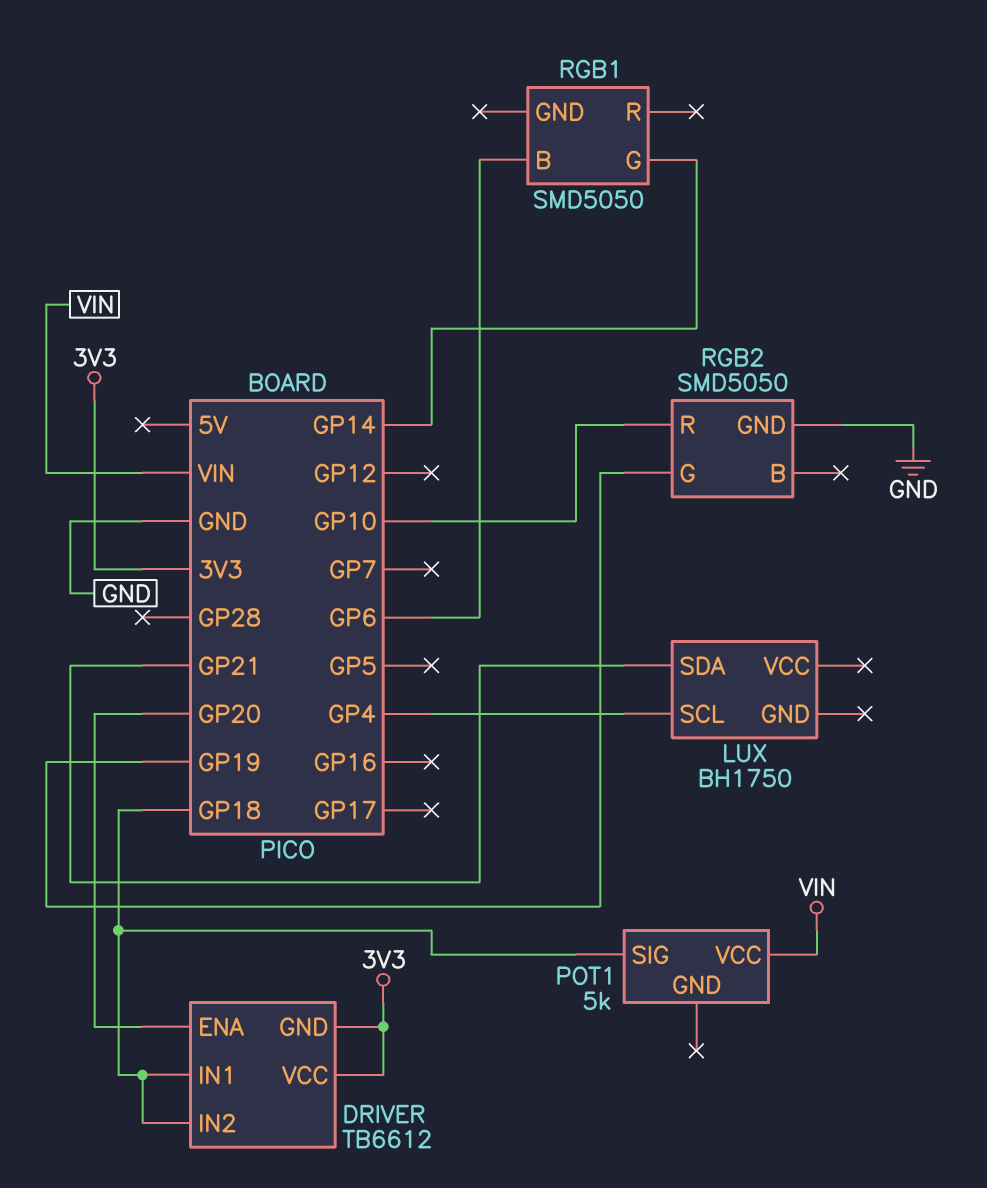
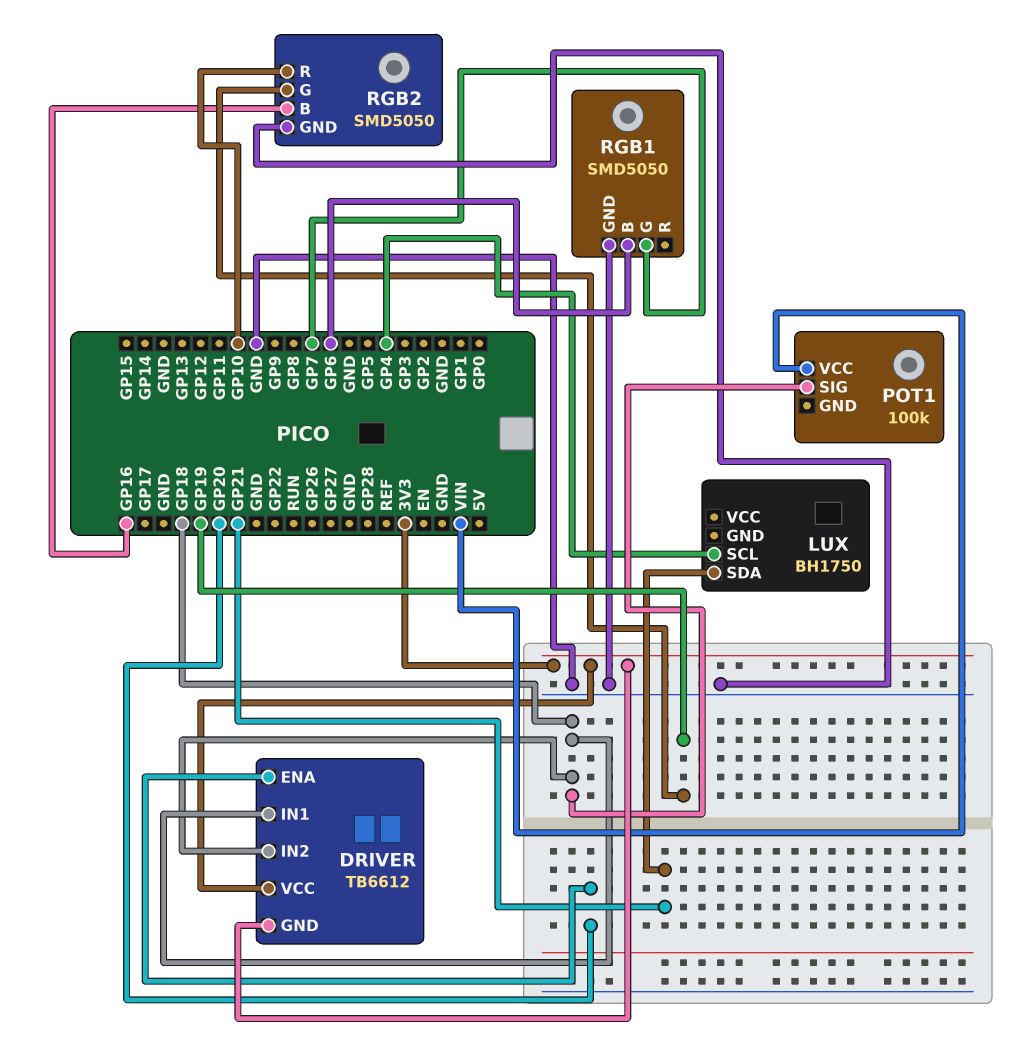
POT1: 5k -> 100k
RGB1 pin G: GP14 -> GP7
RGB1 pin GND: none -> GND
RGB2 pin B: none -> GP16

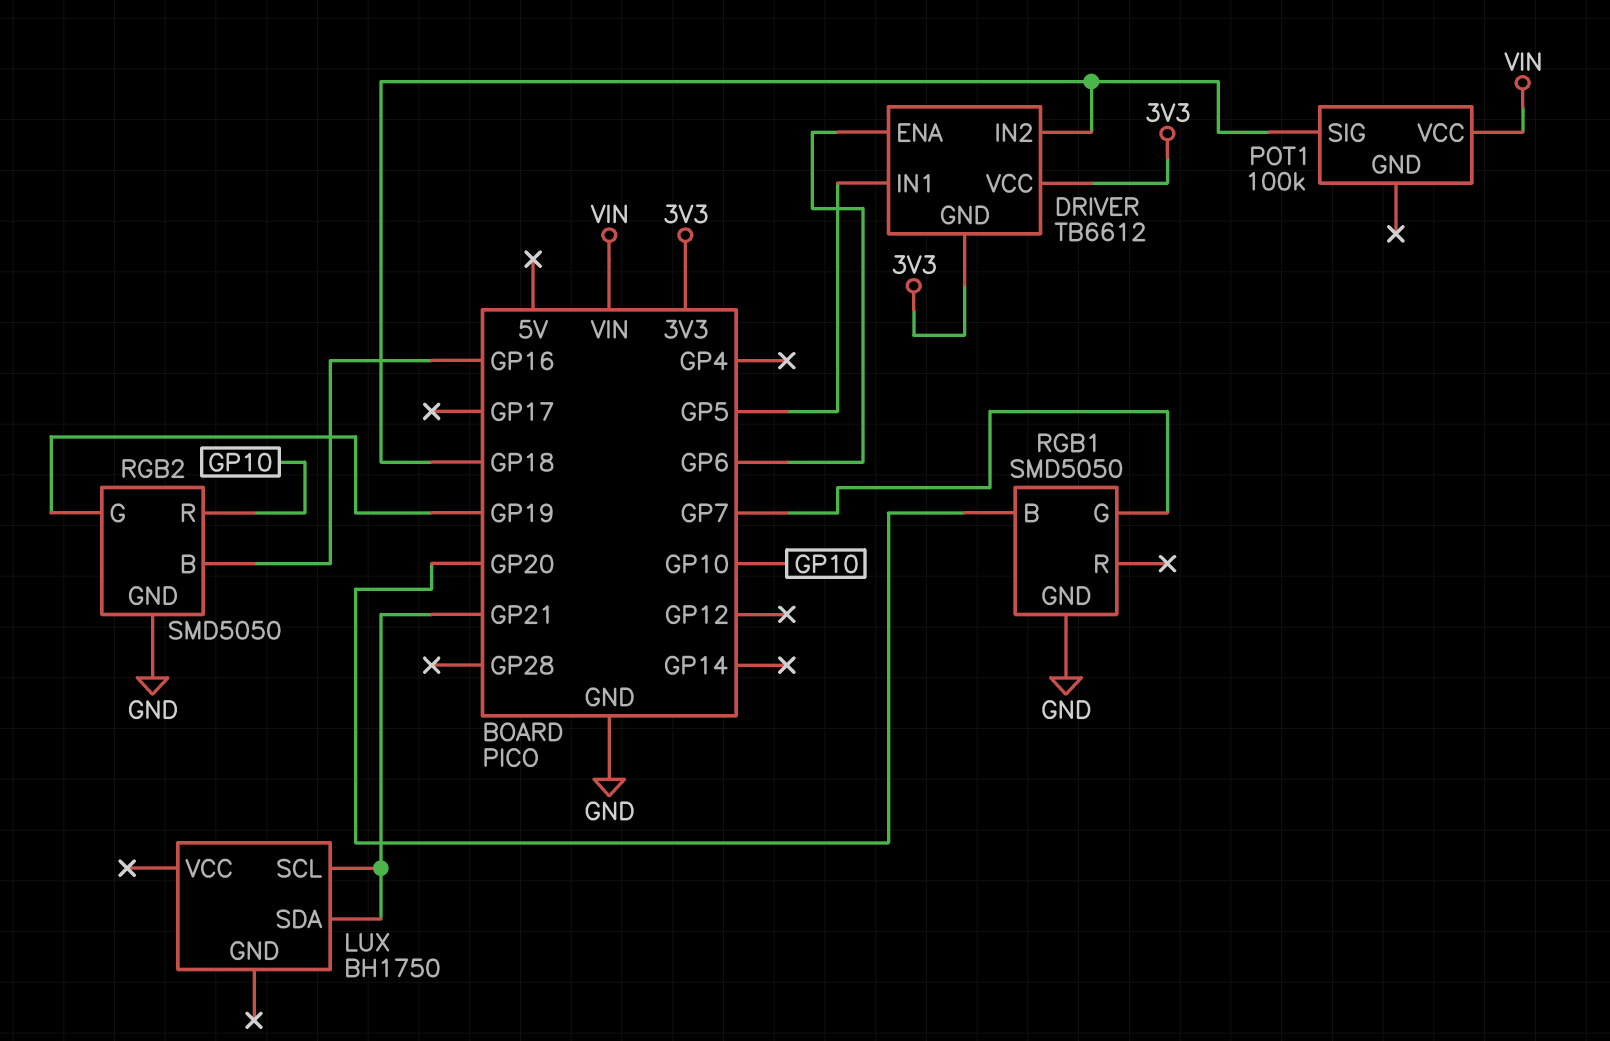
DRIVER pin ENA: GP20 -> GP6
DRIVER pin IN1: GP18 -> GP5
LUX pin SCL: GP4 -> GP21
RGB1 pin B: GP6 -> GP20

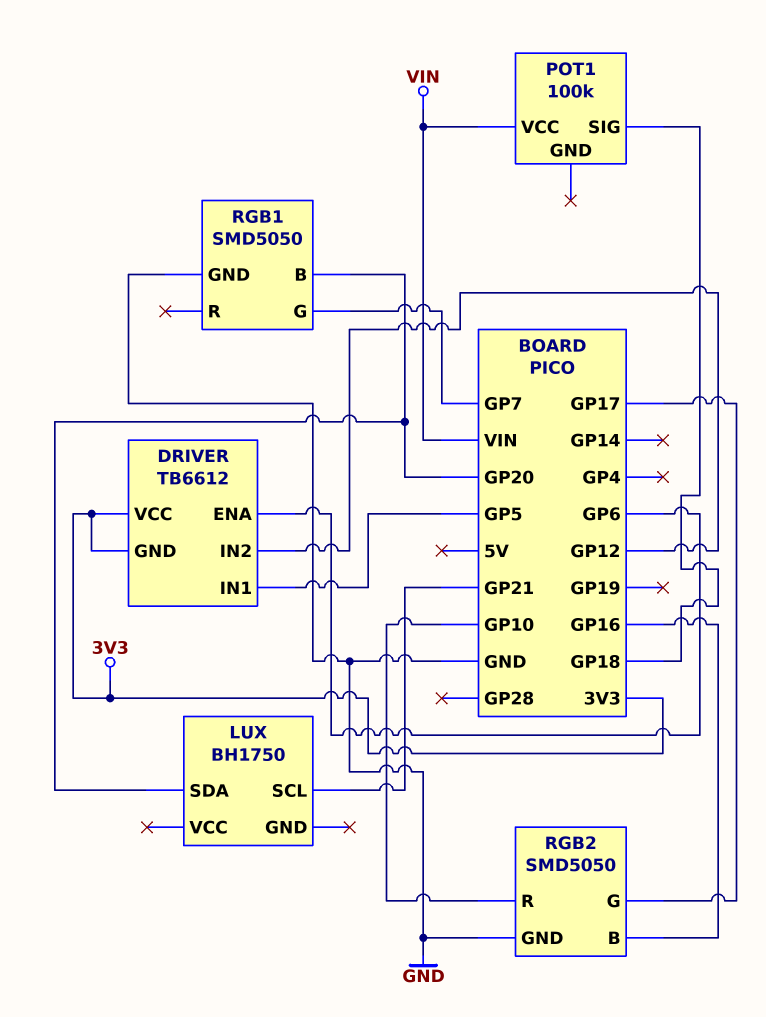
DRIVER pin IN2: GP18 -> GP12
LUX pin SDA: GP21 -> GP20
RGB2 pin G: GP19 -> GP17

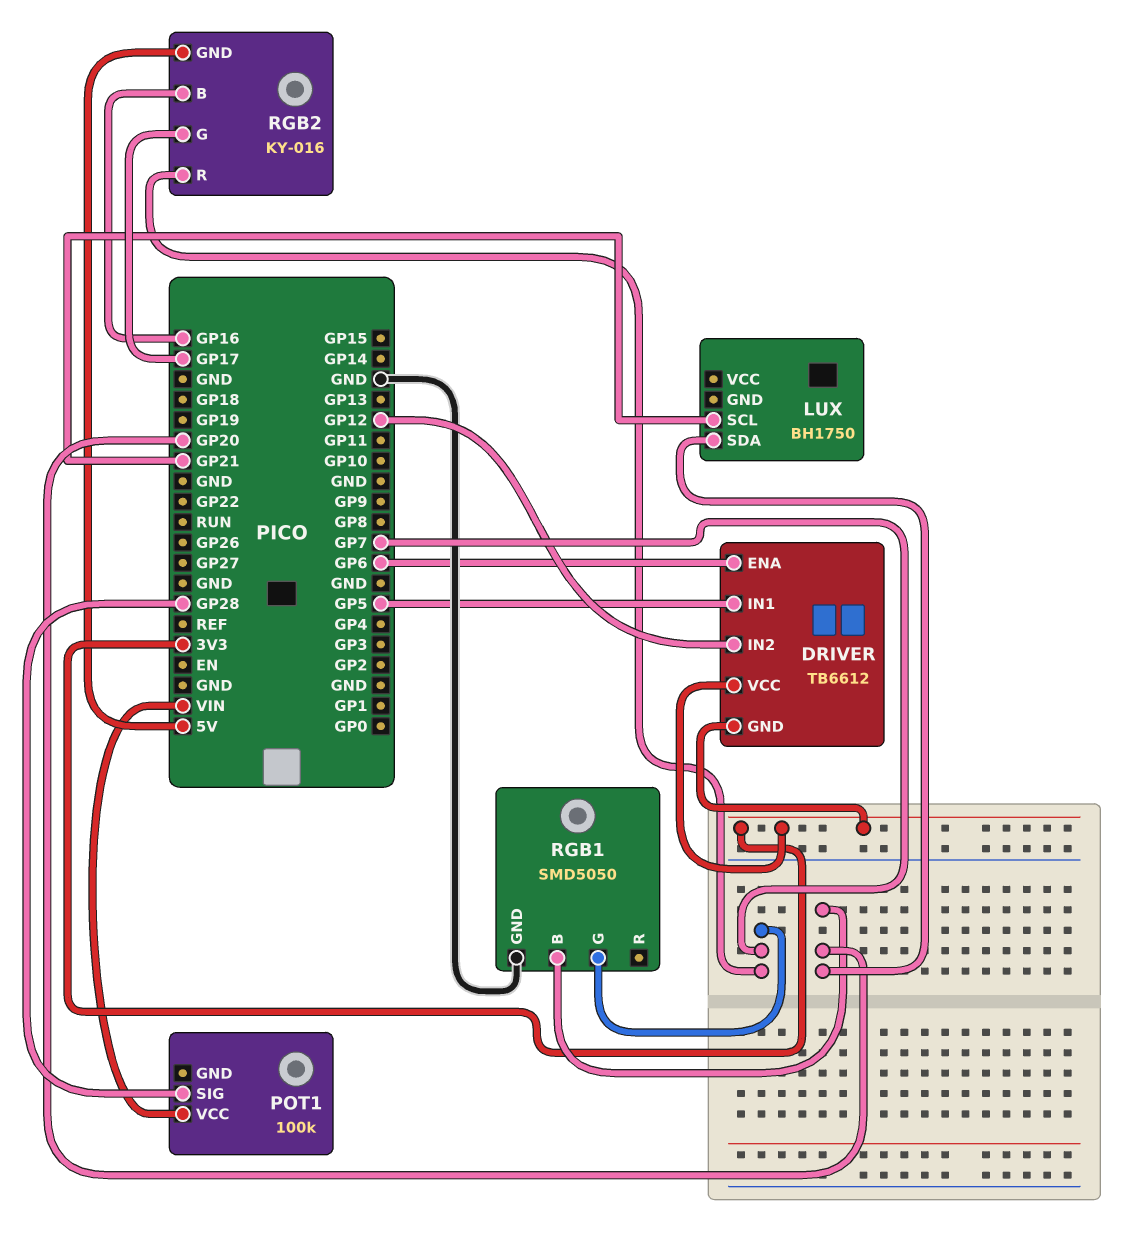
POT1 pin SIG: GP18 -> GP28
RGB2: SMD5050 -> KY-016
RGB2 pin GND: GND -> 5V
RGB2 pin R: GP10 -> GP7

